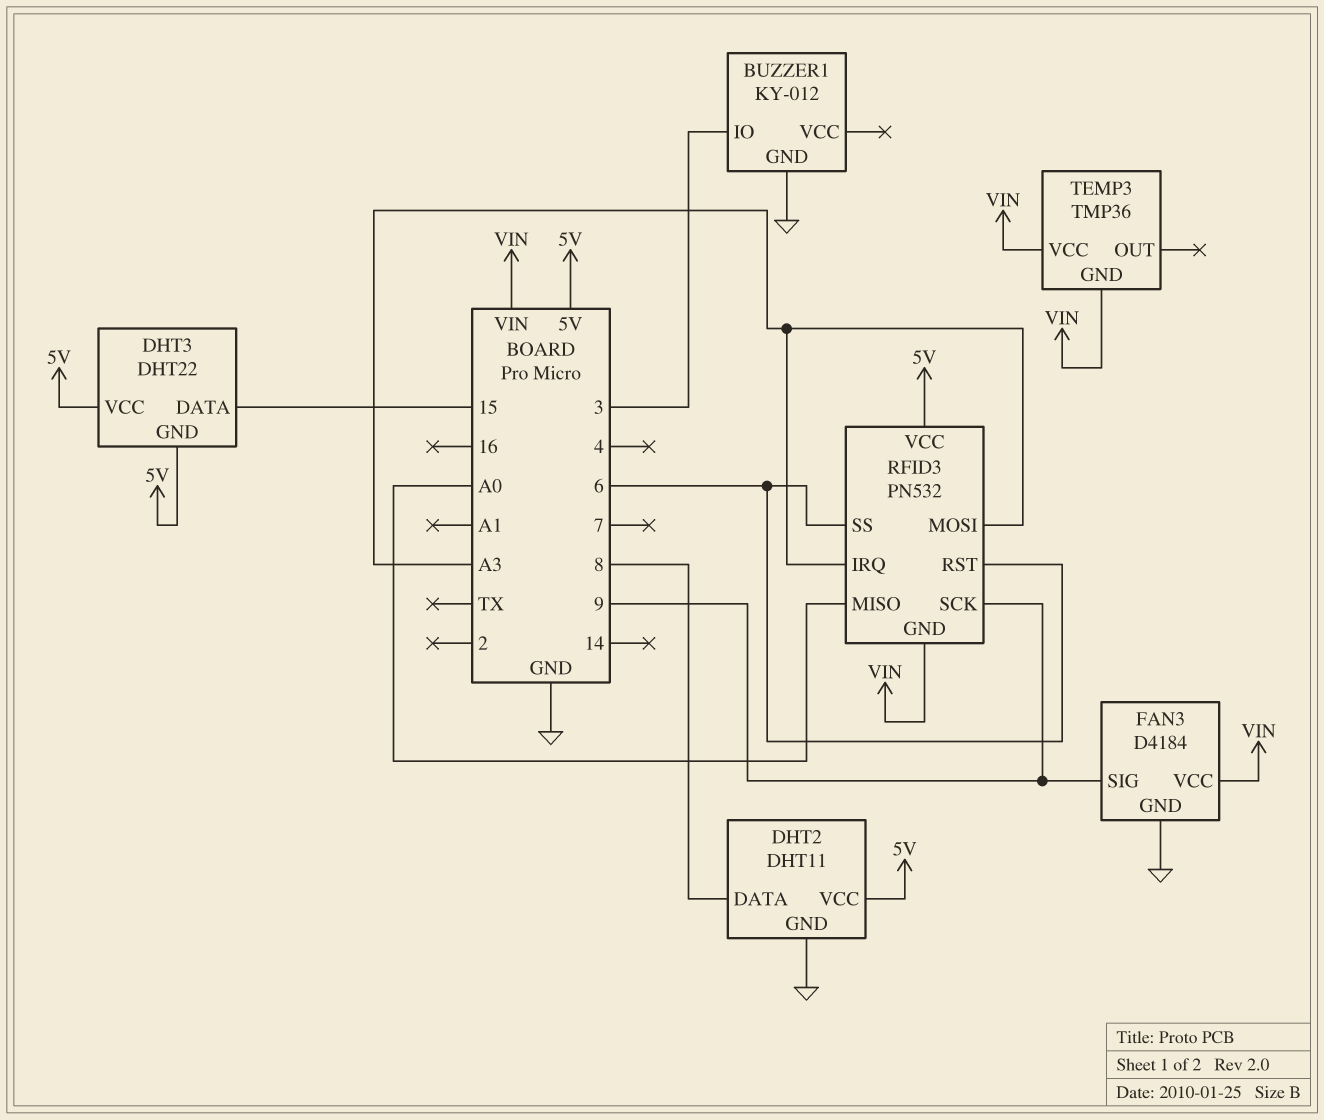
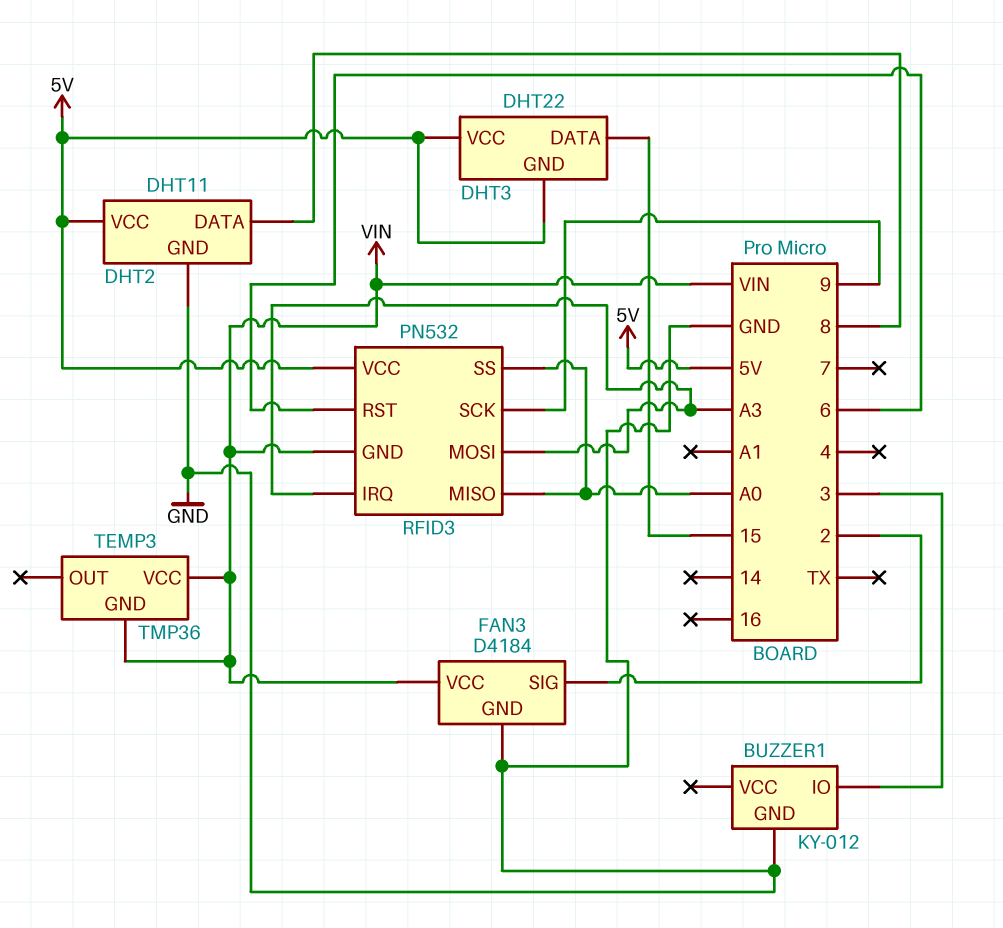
FAN3 pin SIG: 9 -> 2
RFID3 pin SS: 6 -> A0

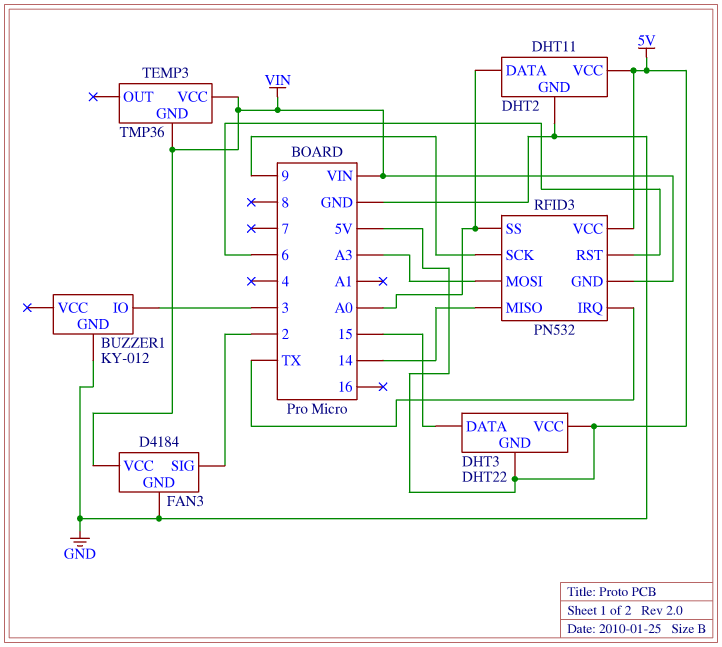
DHT2 pin DATA: 8 -> A0
RFID3 pin IRQ: A3 -> TX
RFID3 pin MISO: A0 -> 14

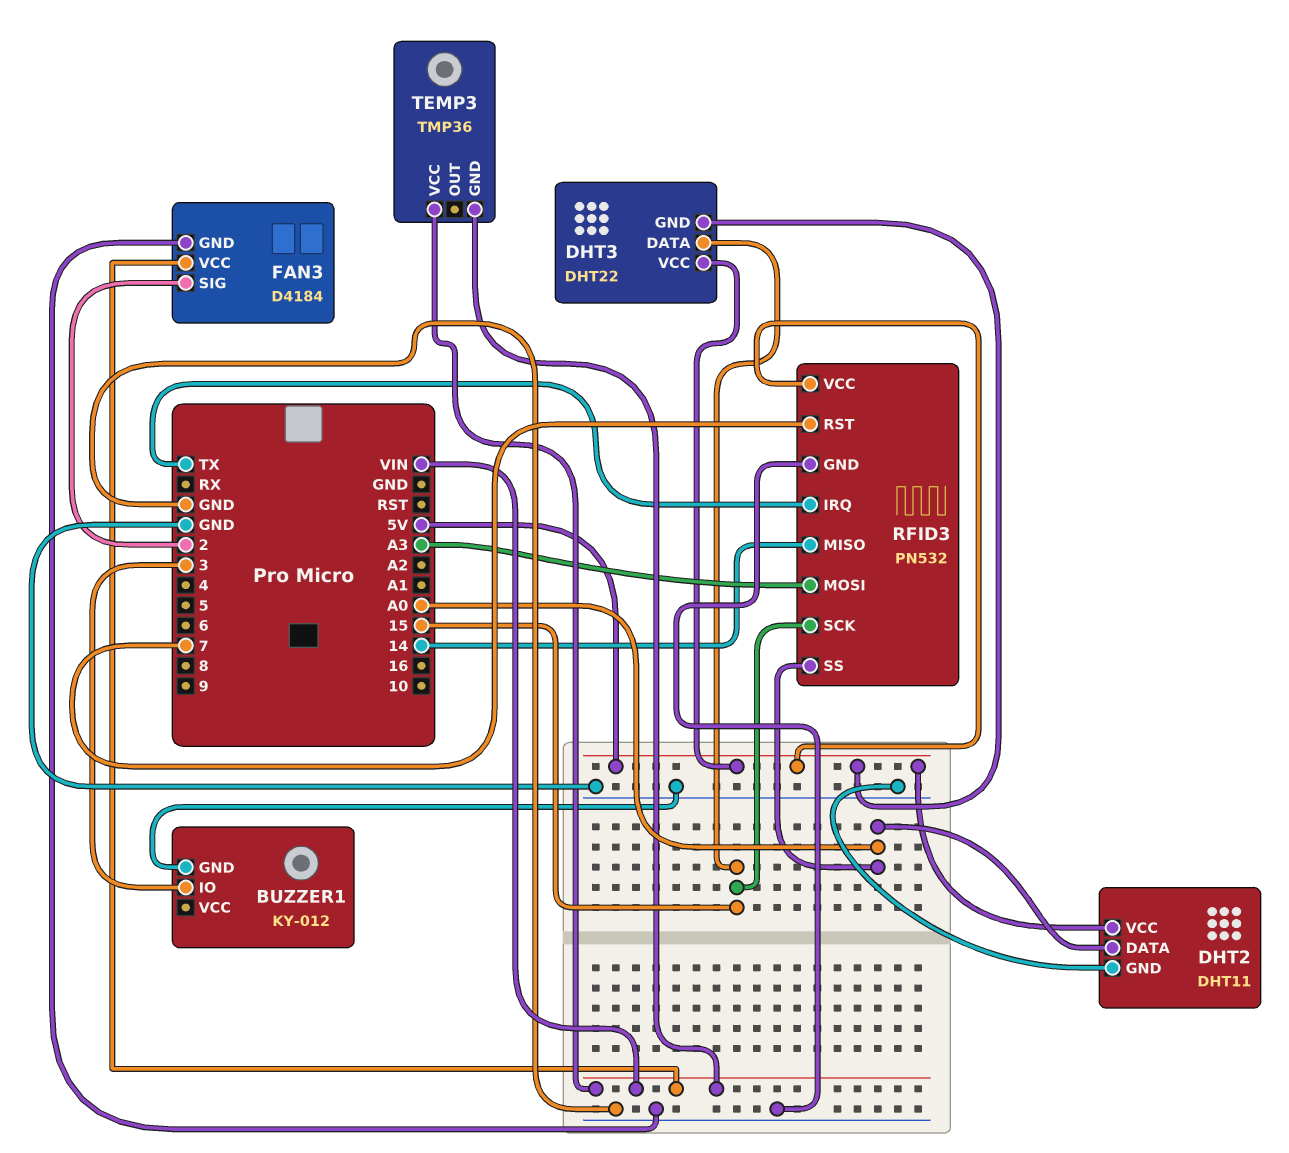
RFID3 pin GND: VIN -> GND
RFID3 pin RST: 6 -> 7
RFID3 pin SCK: 9 -> 15

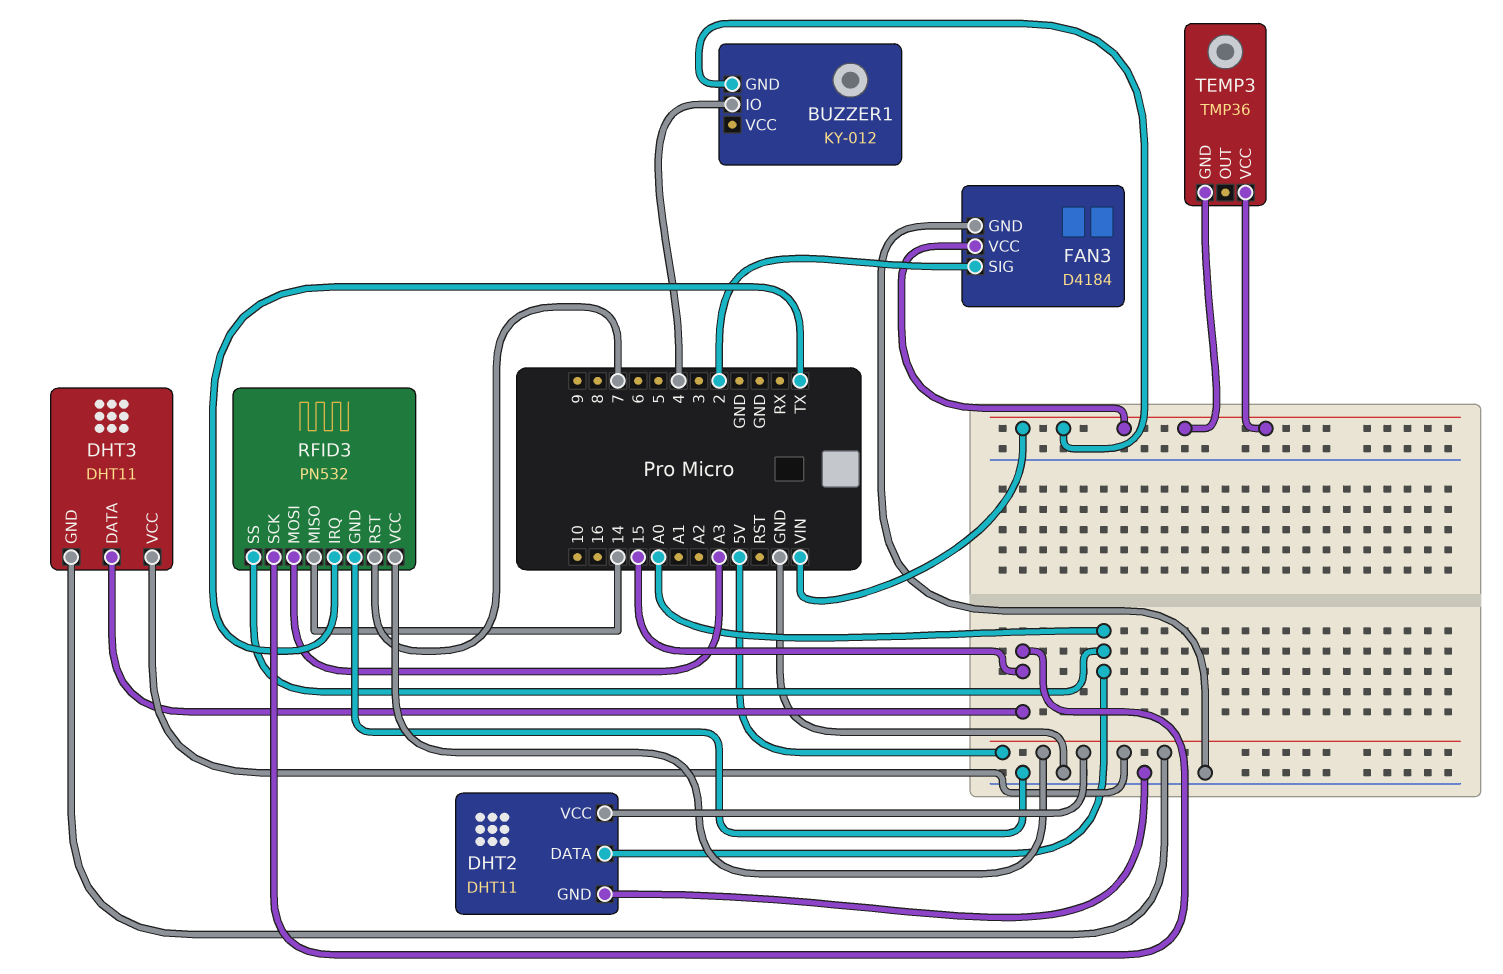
BUZZER1 pin GND: GND -> VIN
BUZZER1 pin IO: 3 -> 4
DHT3: DHT22 -> DHT11

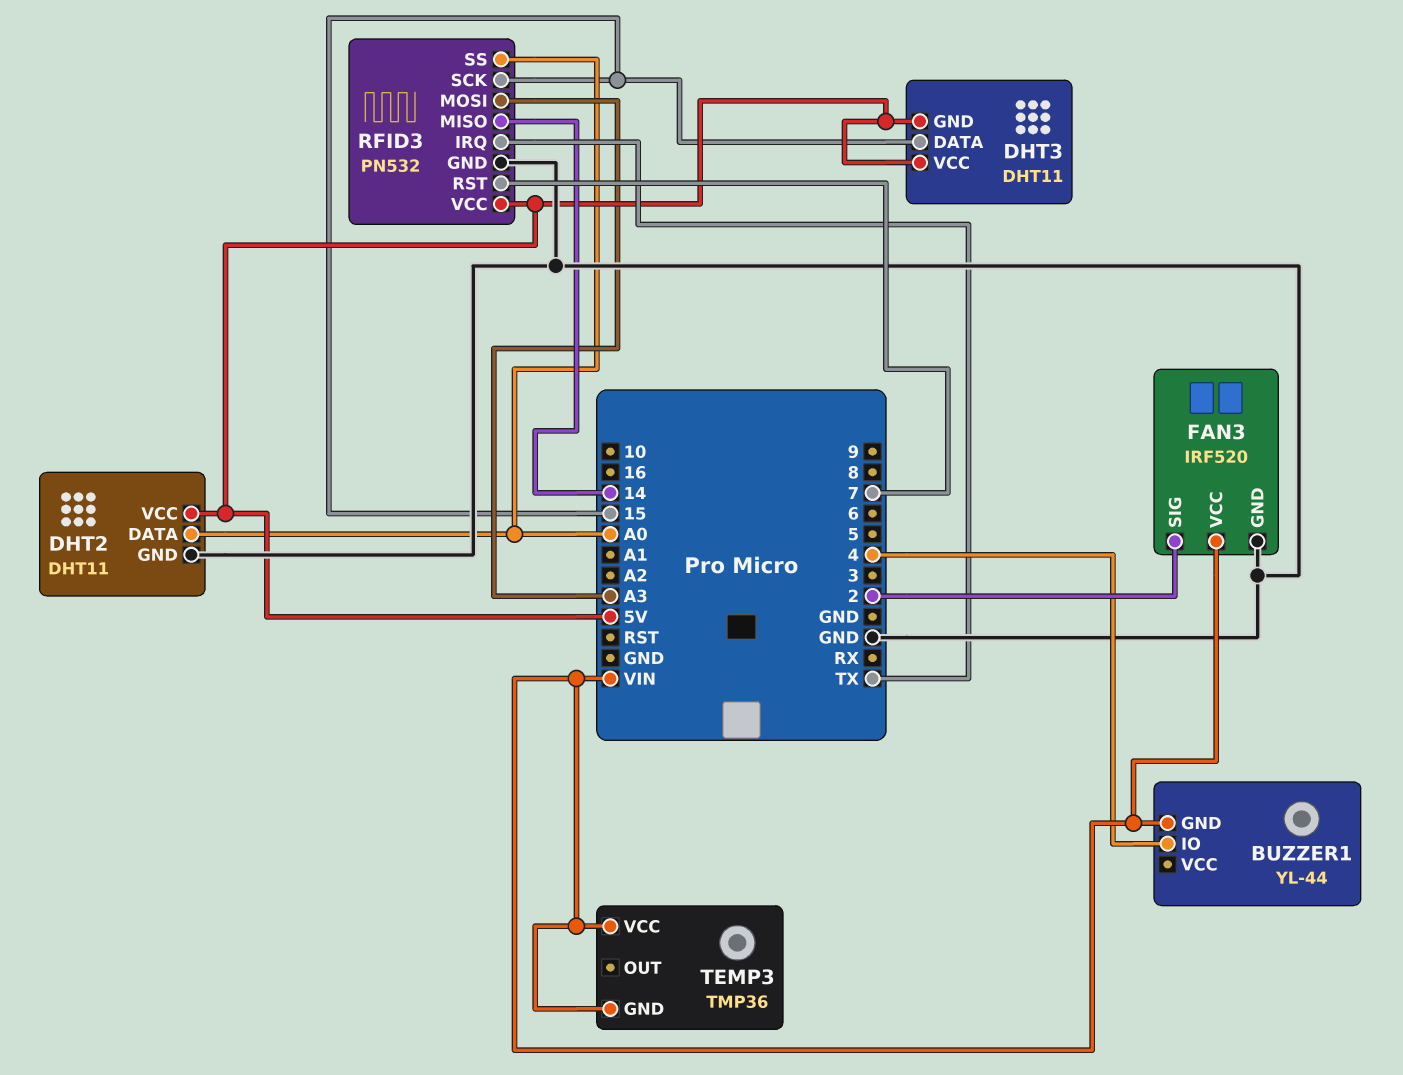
BUZZER1: KY-012 -> YL-44
FAN3: D4184 -> IRF520

